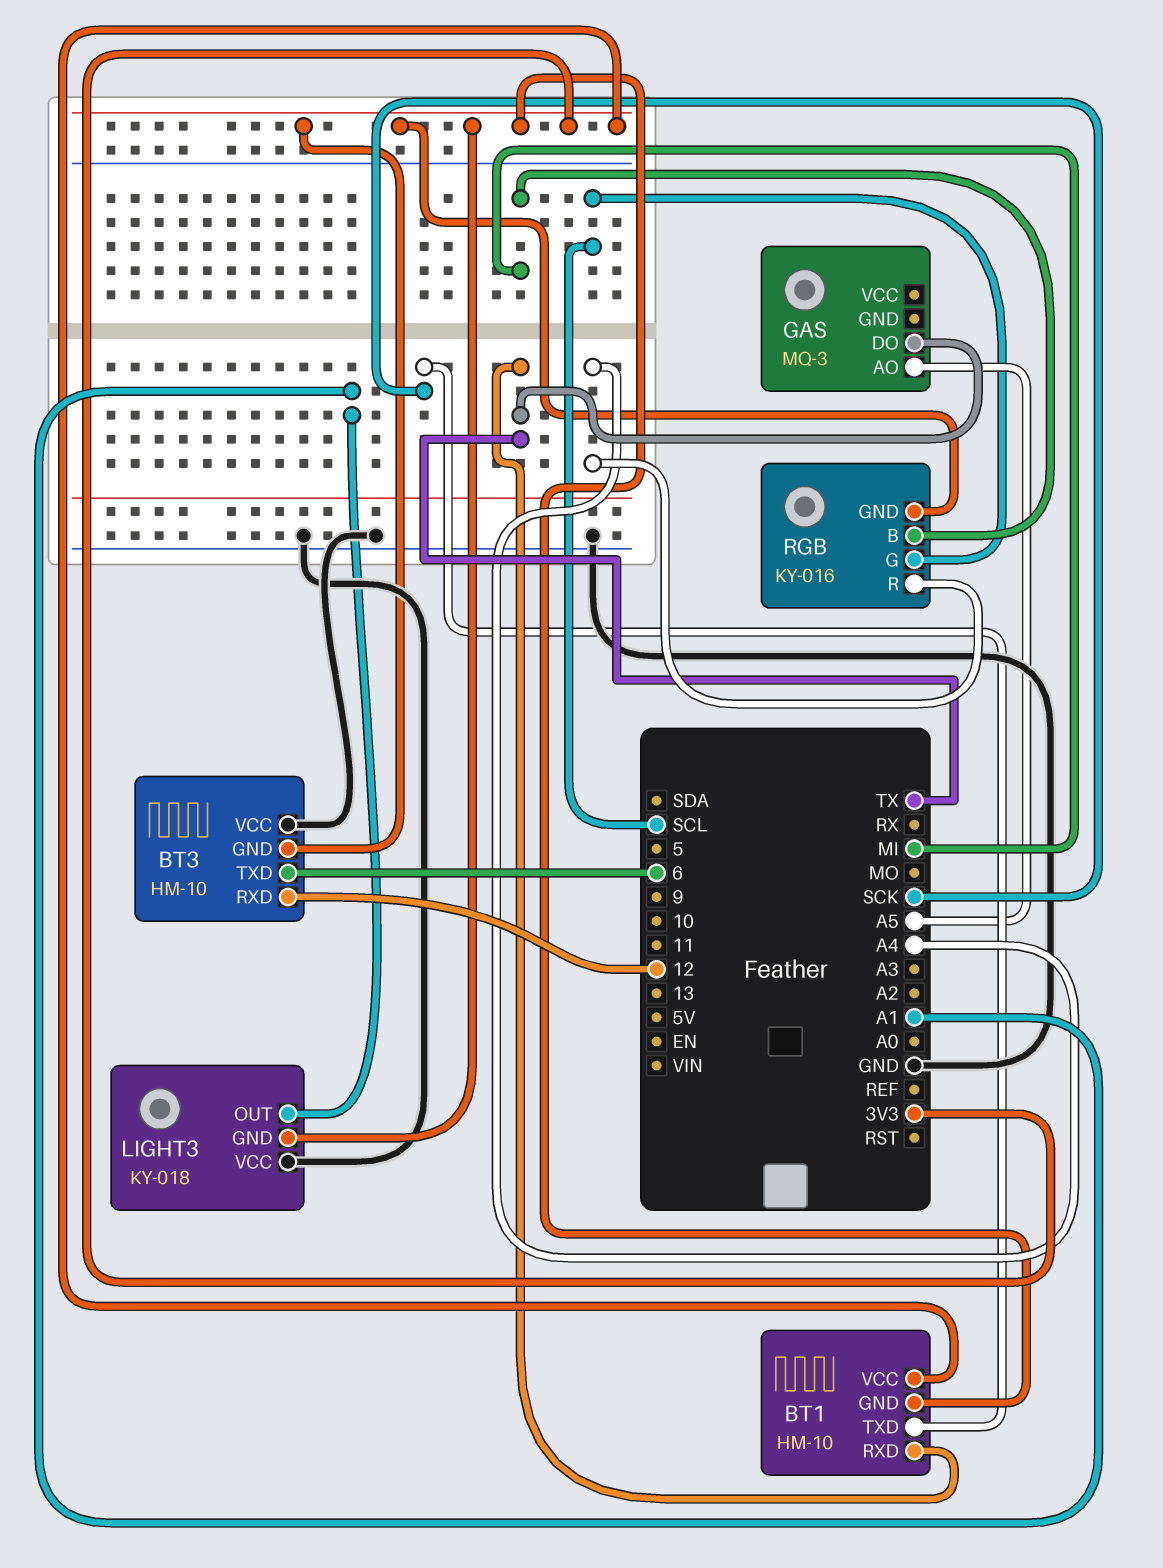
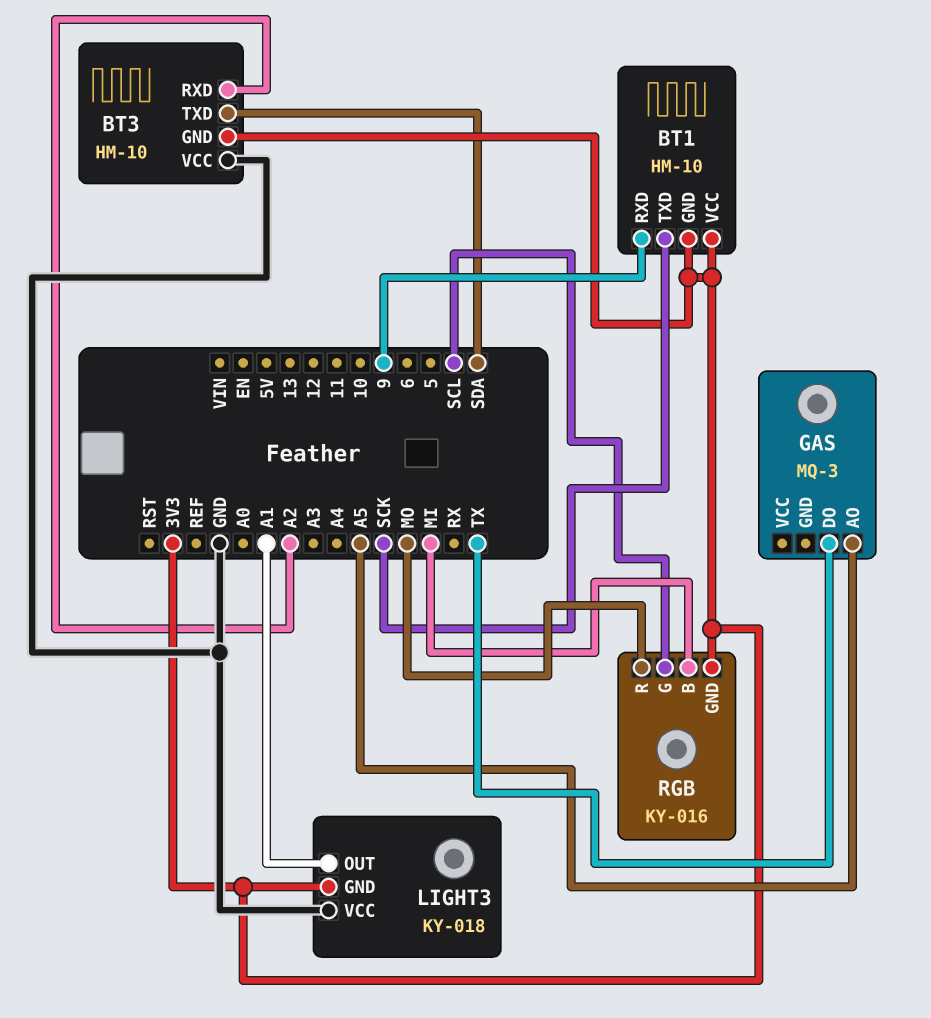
BT1 pin RXD: TX -> 9
BT3 pin RXD: 12 -> A2
BT3 pin TXD: 6 -> SDA
RGB pin R: A4 -> MO

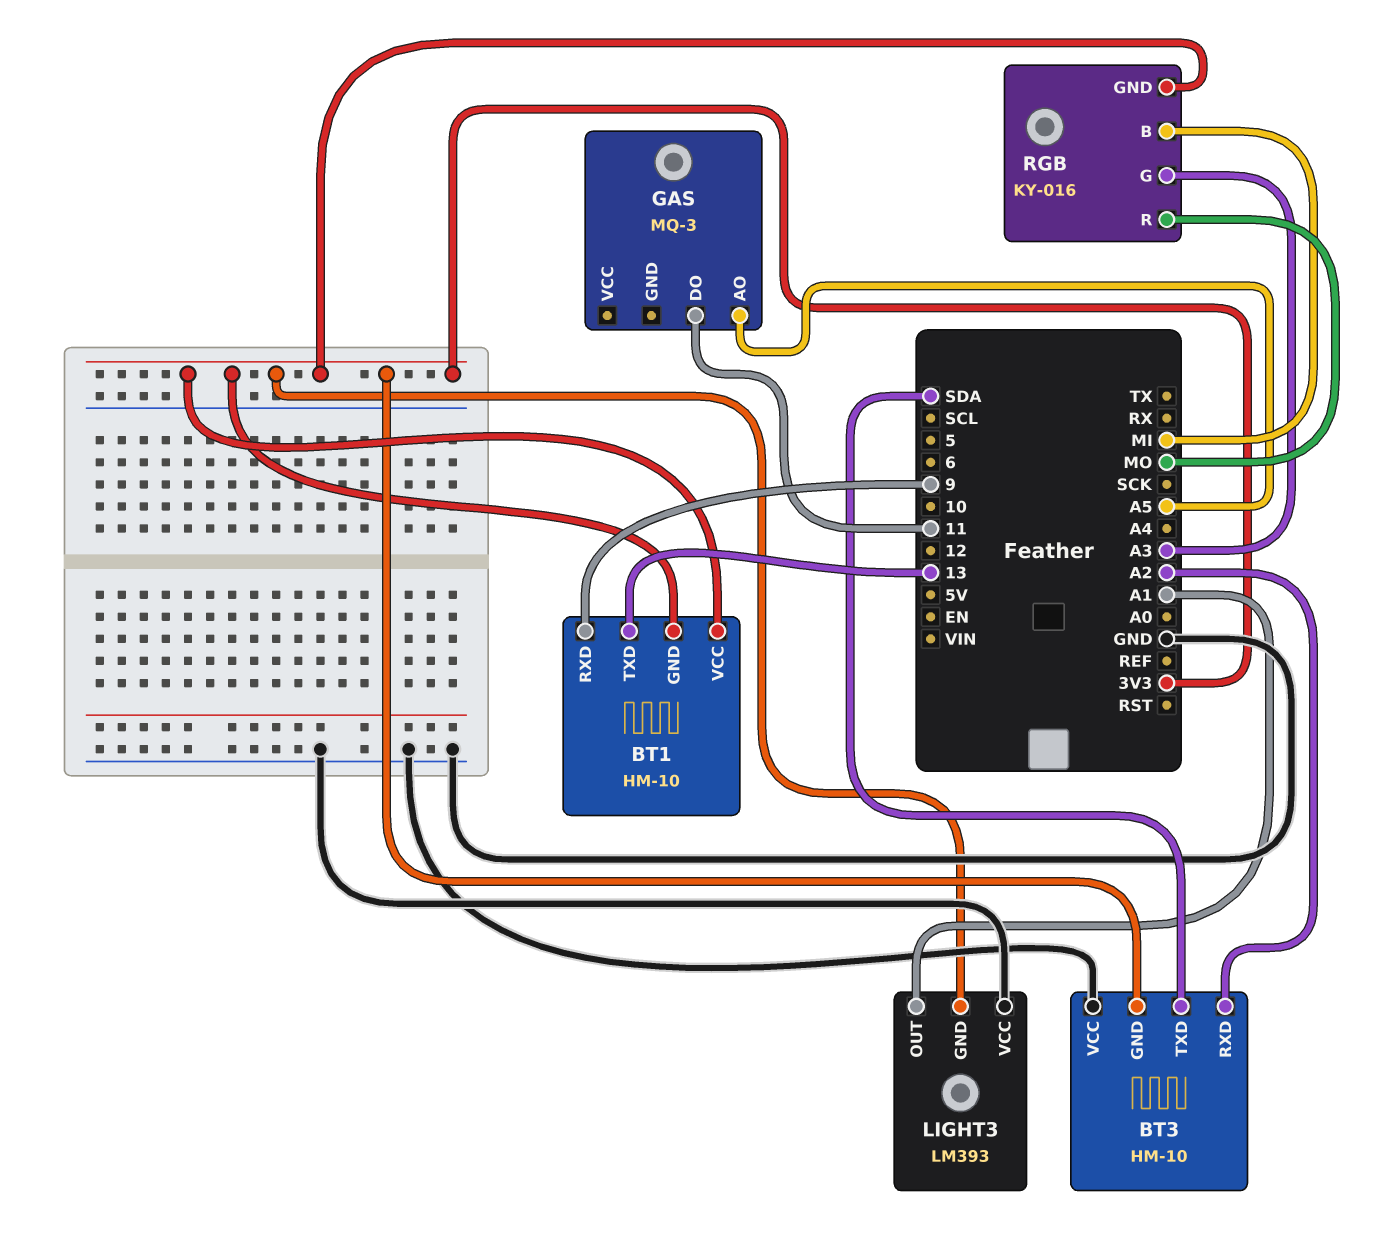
BT1 pin TXD: SCK -> 13
GAS pin DO: TX -> 11
LIGHT3: KY-018 -> LM393
RGB pin G: SCL -> A3

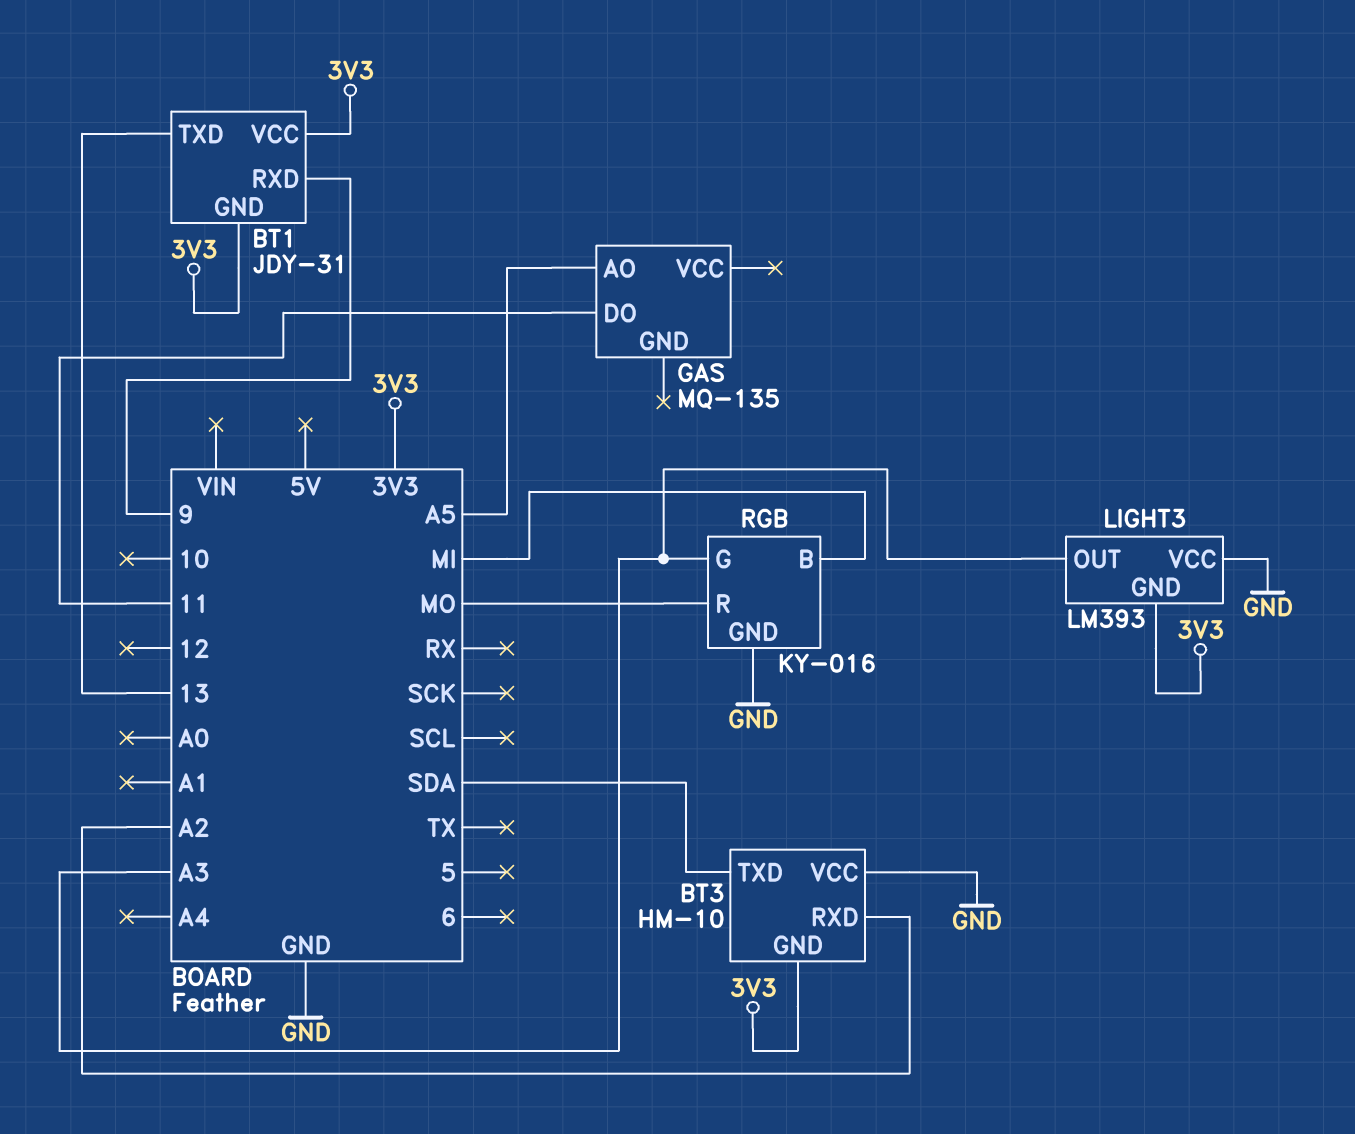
BT1: HM-10 -> JDY-31
GAS: MQ-3 -> MQ-135
LIGHT3 pin OUT: A1 -> A3
RGB pin GND: 3V3 -> GND

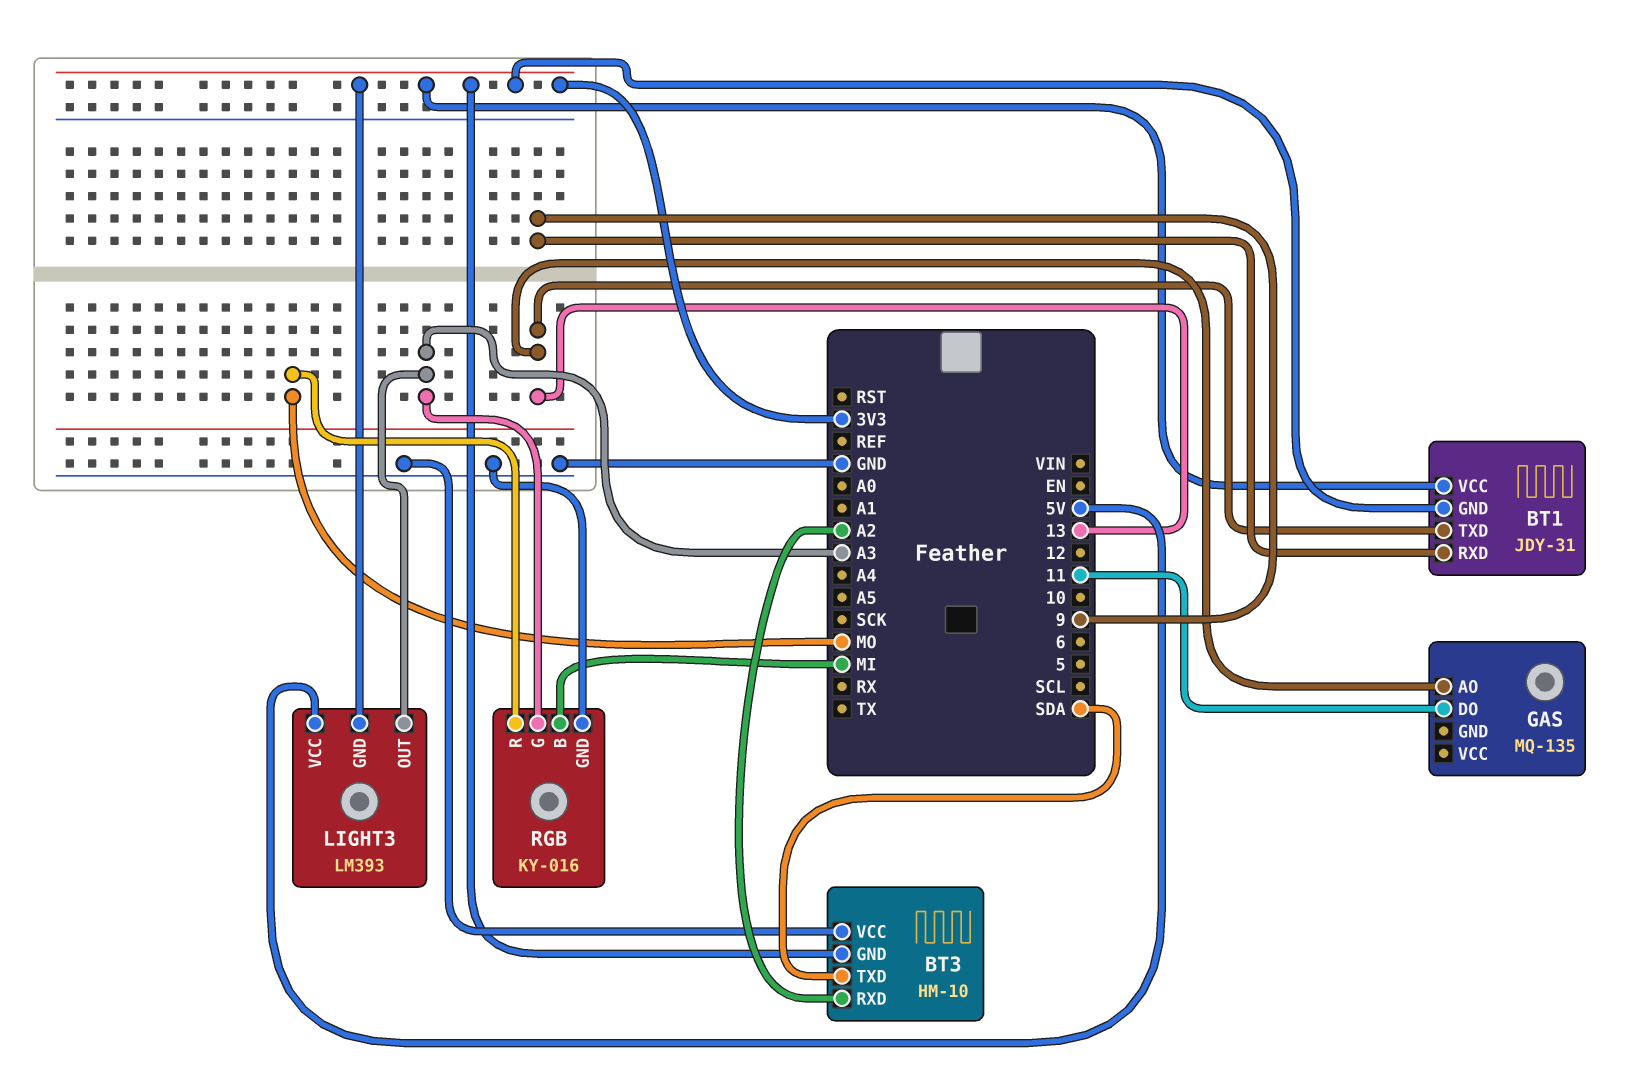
GAS pin AO: A5 -> 13
LIGHT3 pin VCC: GND -> 5V

